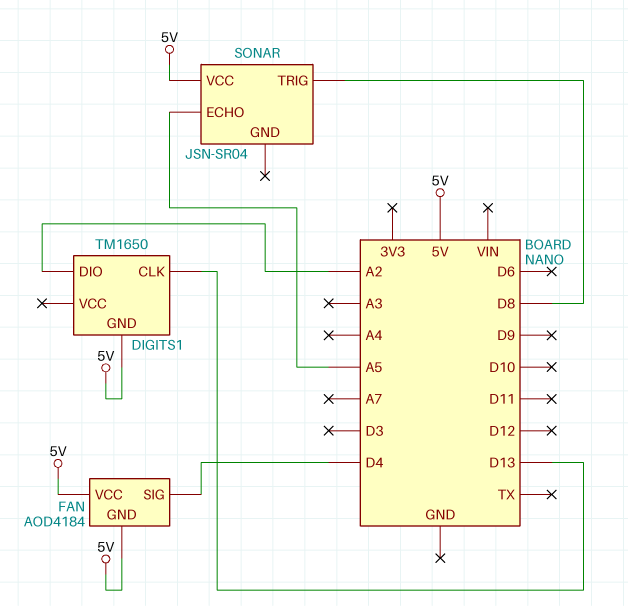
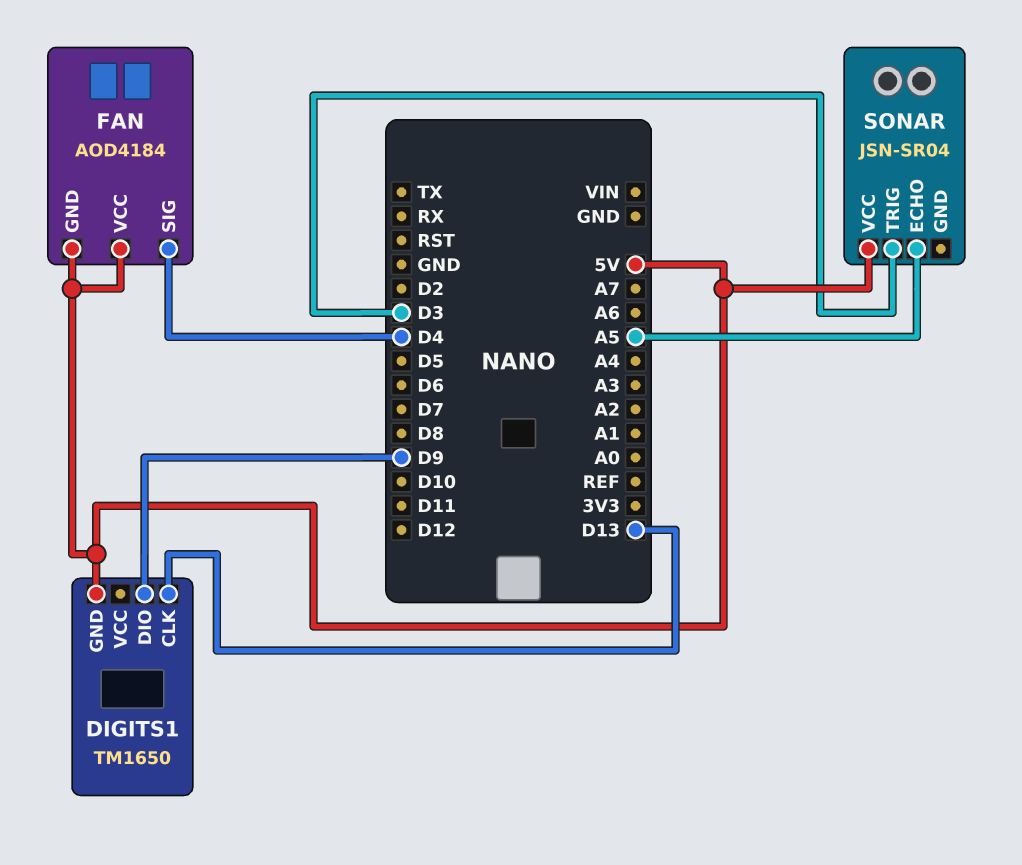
DIGITS1 pin DIO: A2 -> D9
SONAR pin TRIG: D8 -> D3

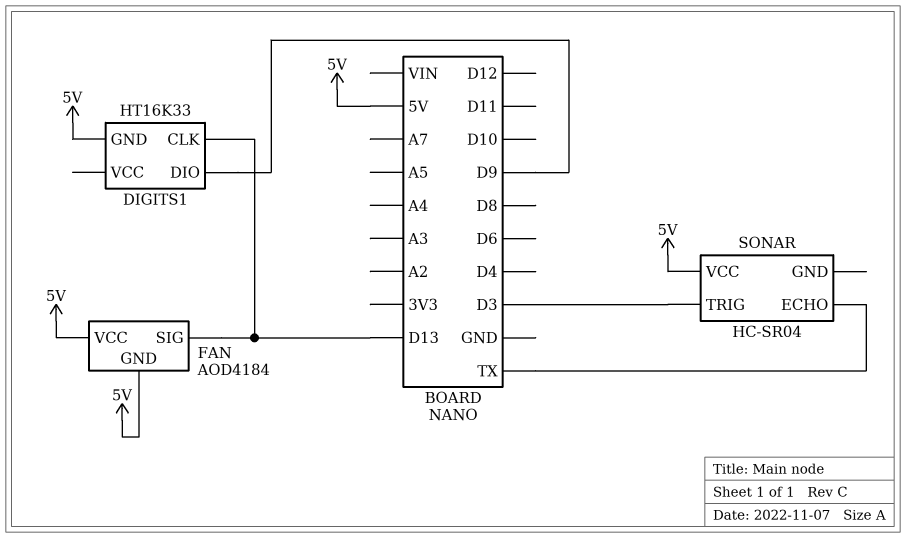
DIGITS1: TM1650 -> HT16K33
FAN pin SIG: D4 -> D13
SONAR: JSN-SR04 -> HC-SR04
SONAR pin ECHO: A5 -> TX

